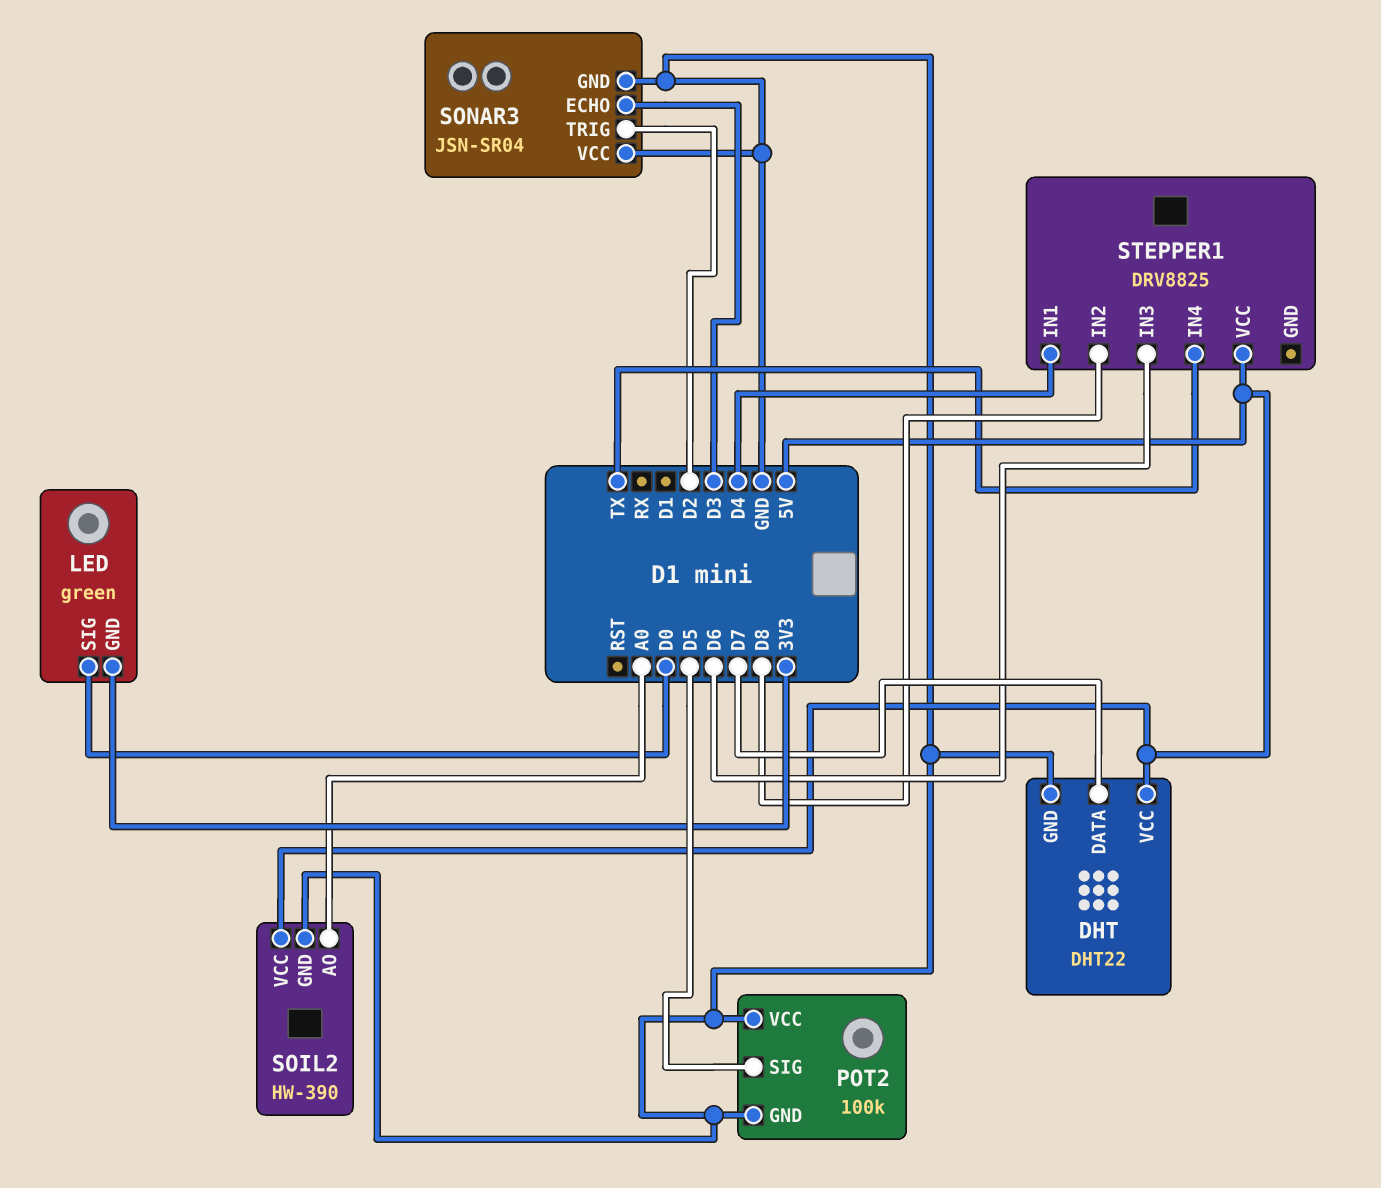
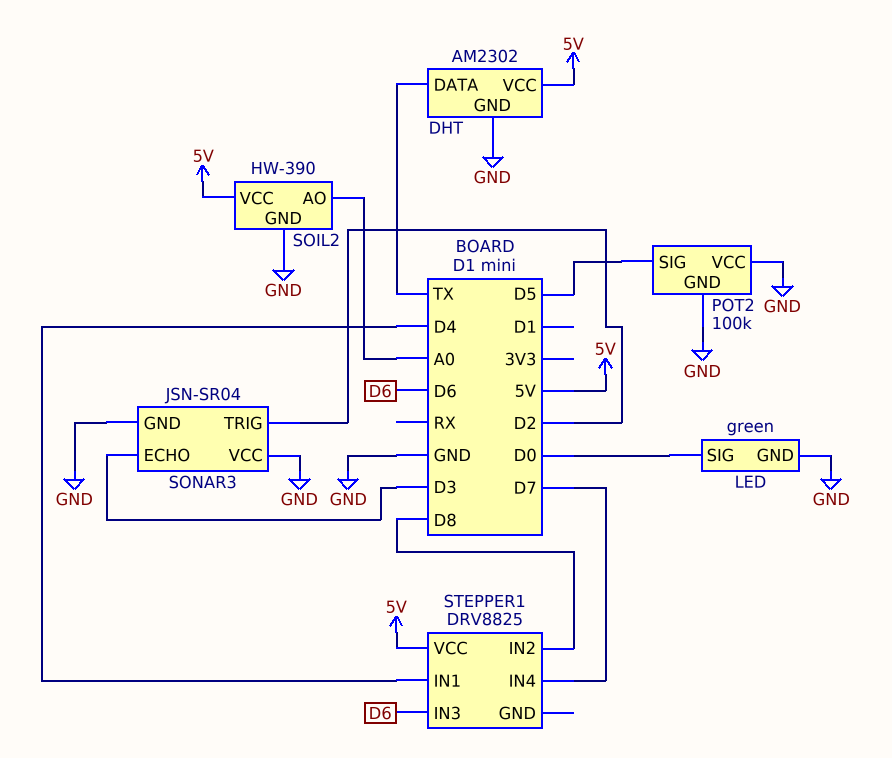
DHT: DHT22 -> AM2302
DHT pin DATA: D7 -> TX
LED pin GND: 3V3 -> GND
STEPPER1 pin IN4: TX -> D7

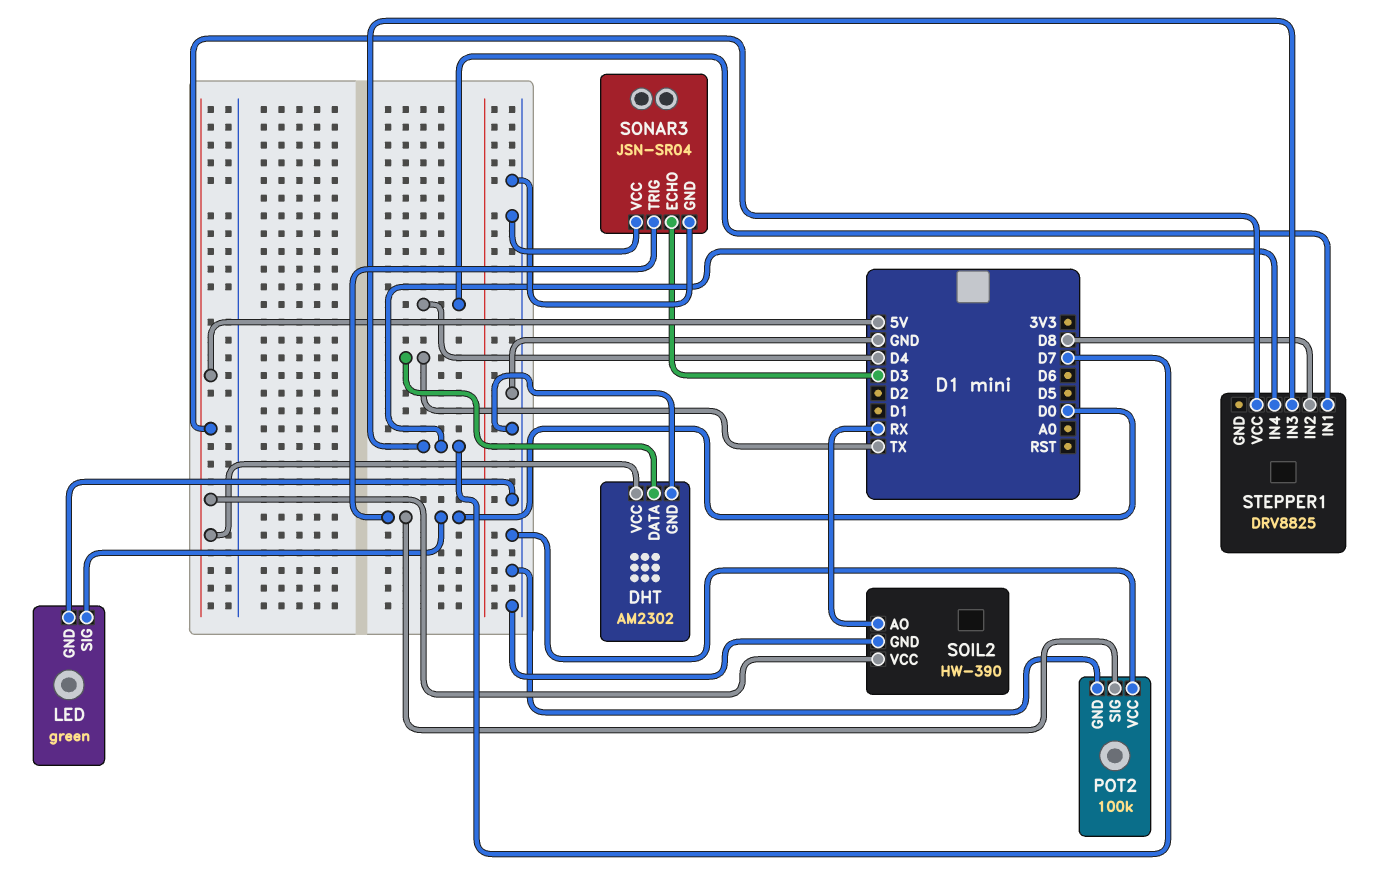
POT2 pin SIG: D5 -> D0
SOIL2 pin AO: A0 -> RX
SONAR3 pin TRIG: D2 -> D0
STEPPER1 pin IN3: D6 -> D7

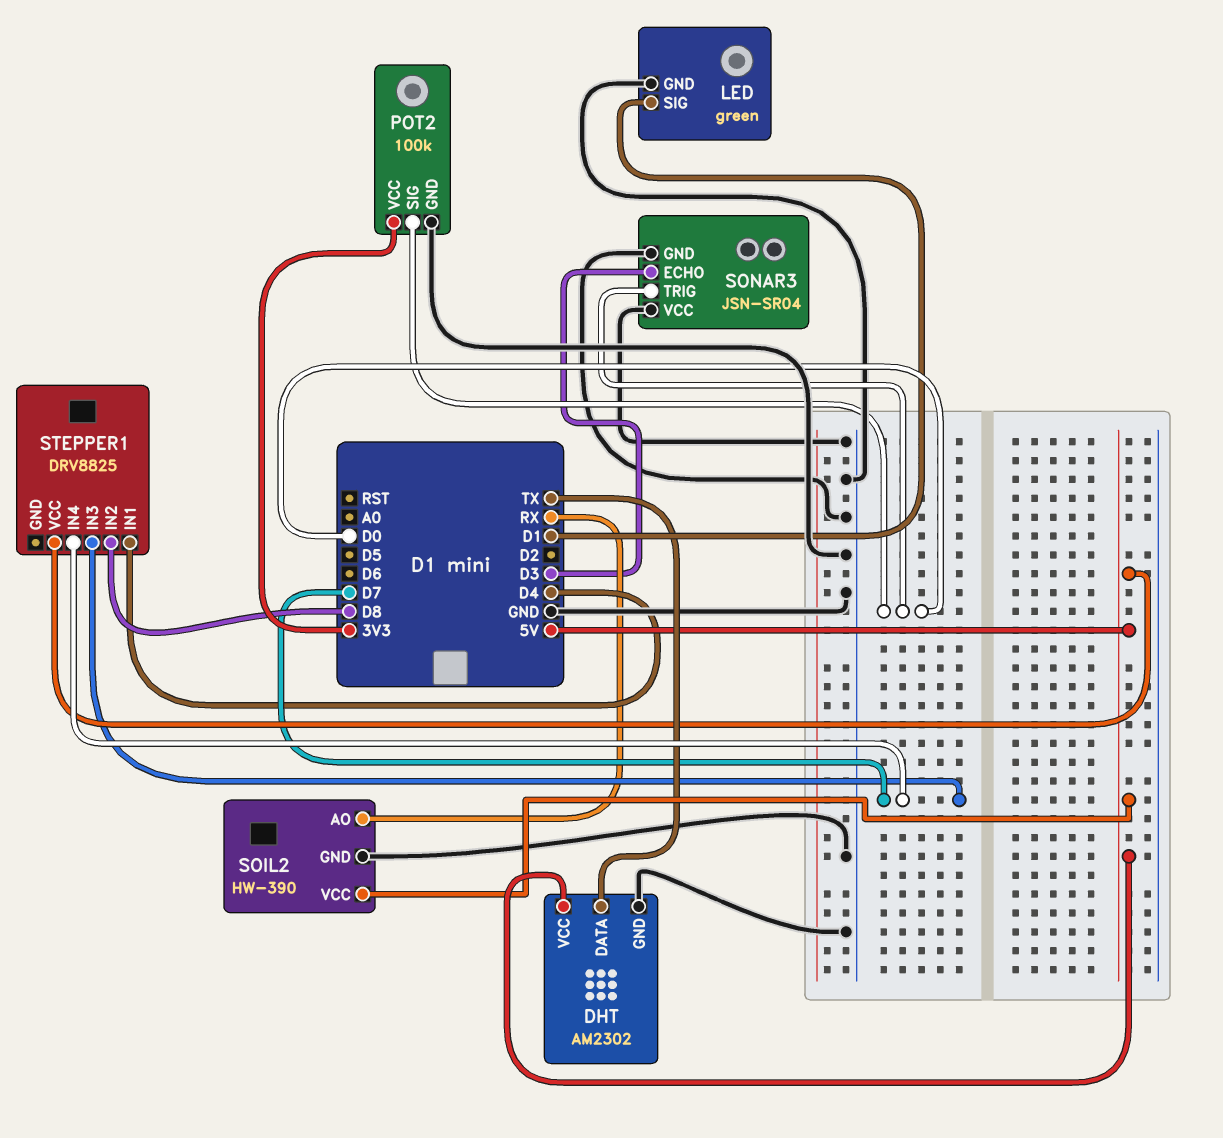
LED pin SIG: D0 -> D1
POT2 pin VCC: GND -> 3V3

